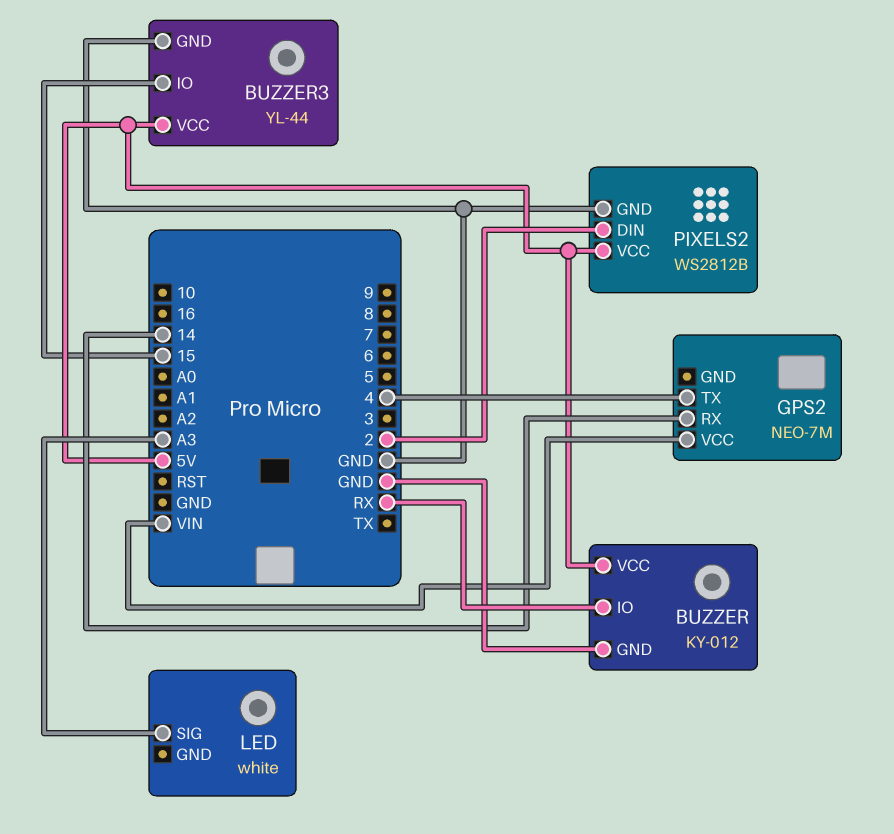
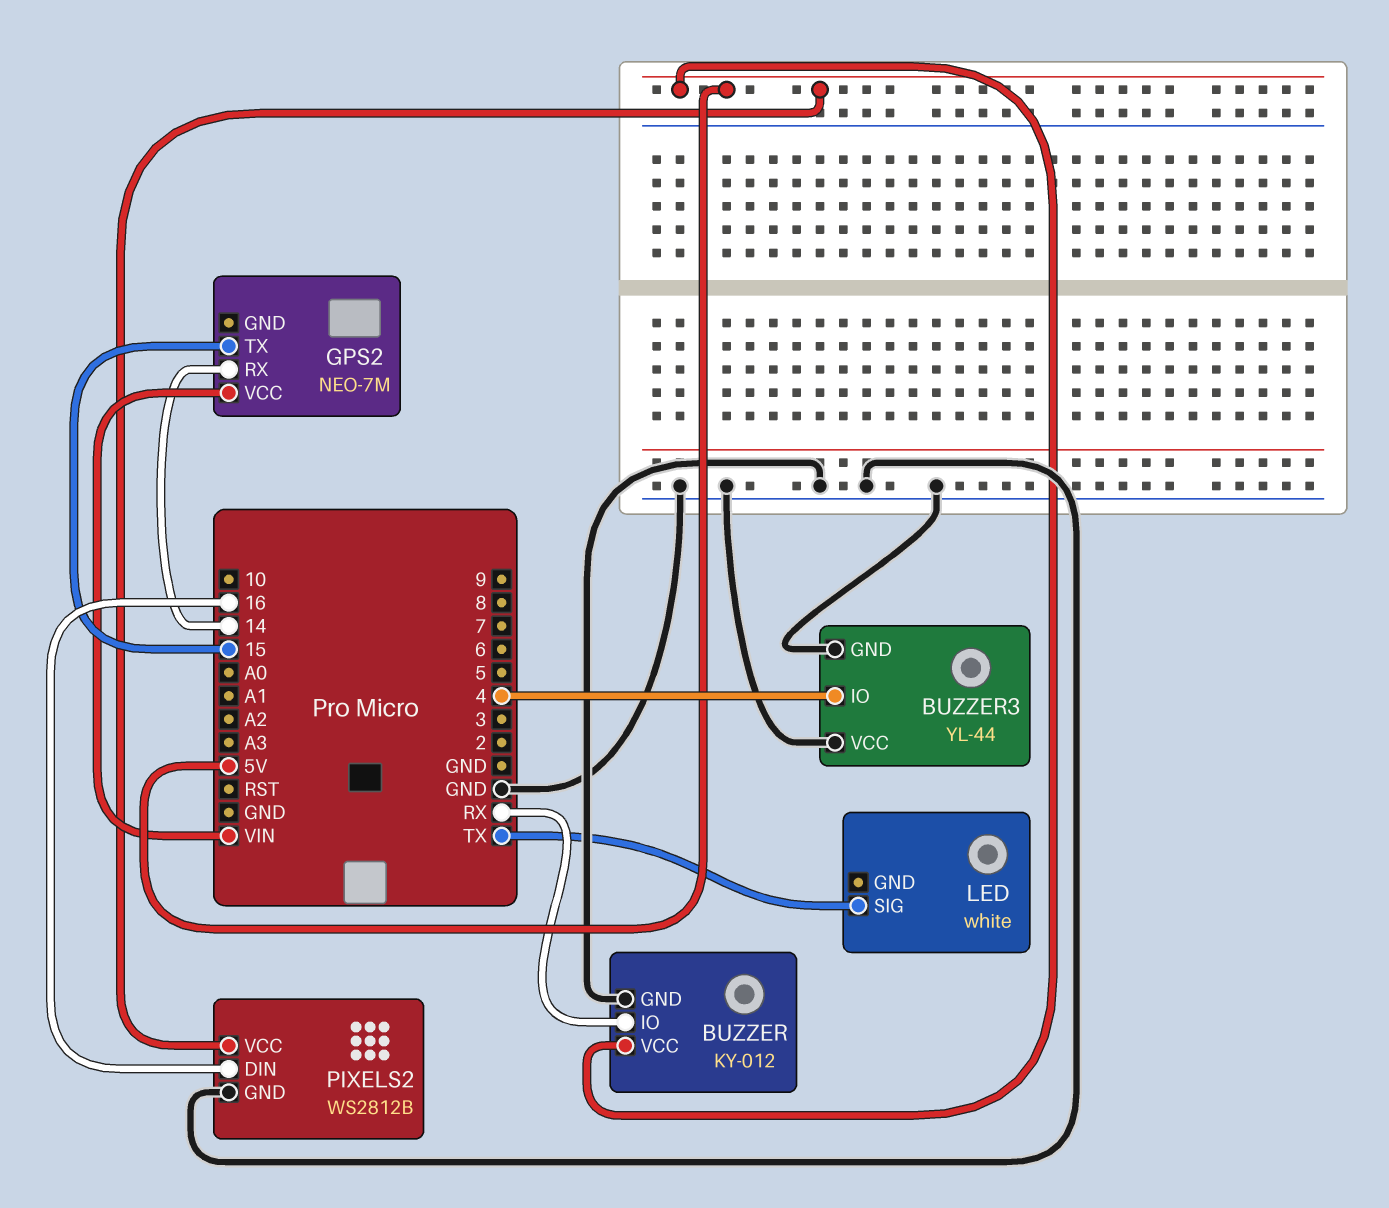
BUZZER3 pin IO: 15 -> 4
BUZZER3 pin VCC: 5V -> GND
GPS2 pin TX: 4 -> 15
LED pin SIG: A3 -> TX
PIXELS2 pin DIN: 2 -> 16

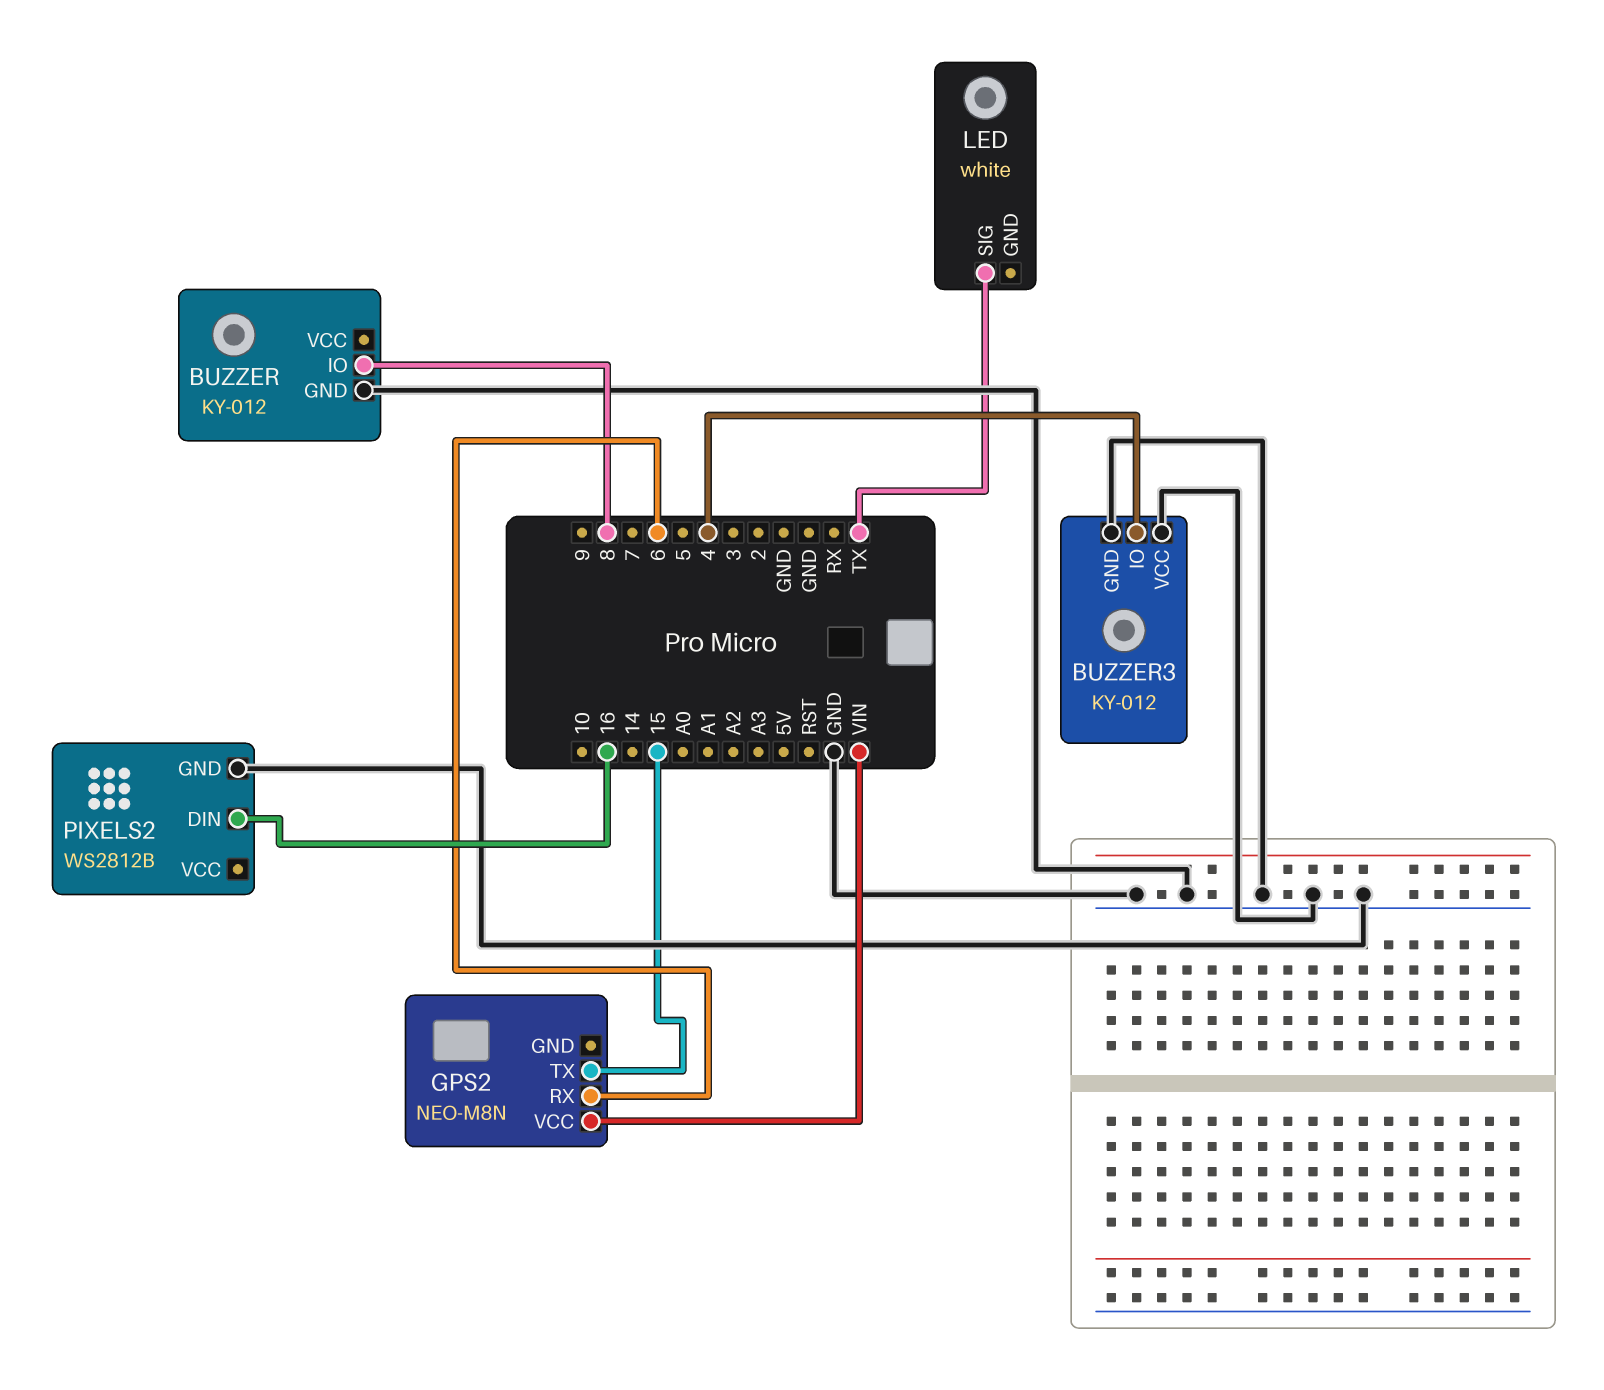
BUZZER pin IO: RX -> 8
BUZZER pin VCC: 5V -> none
BUZZER3: YL-44 -> KY-012
GPS2: NEO-7M -> NEO-M8N
GPS2 pin RX: 14 -> 6
PIXELS2 pin VCC: 5V -> none

